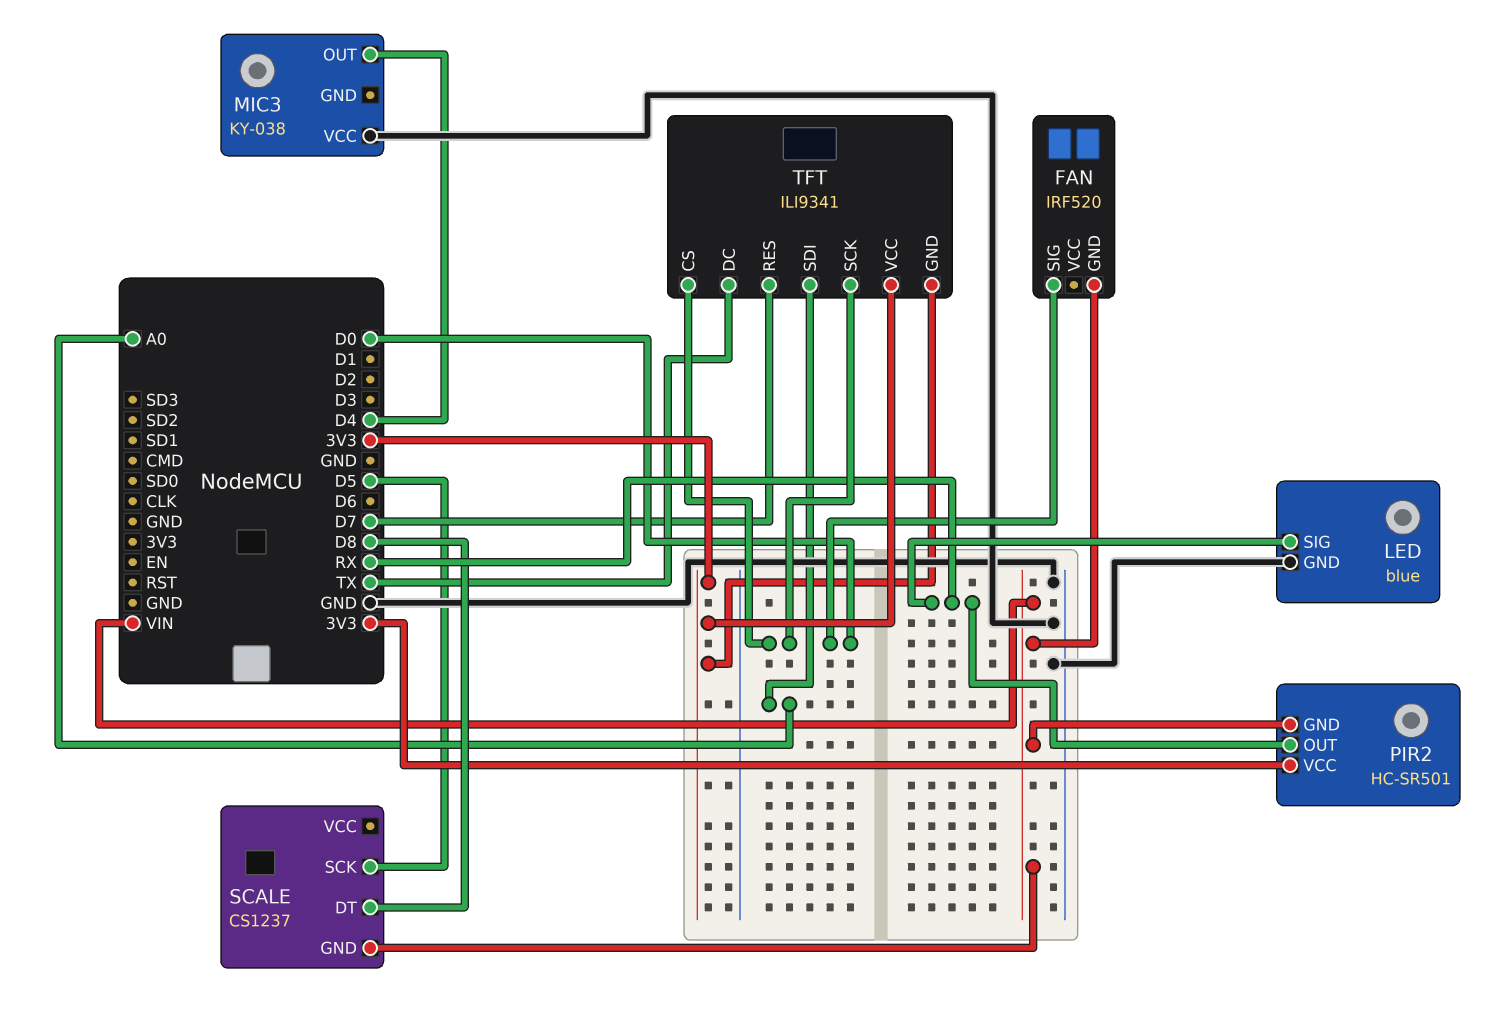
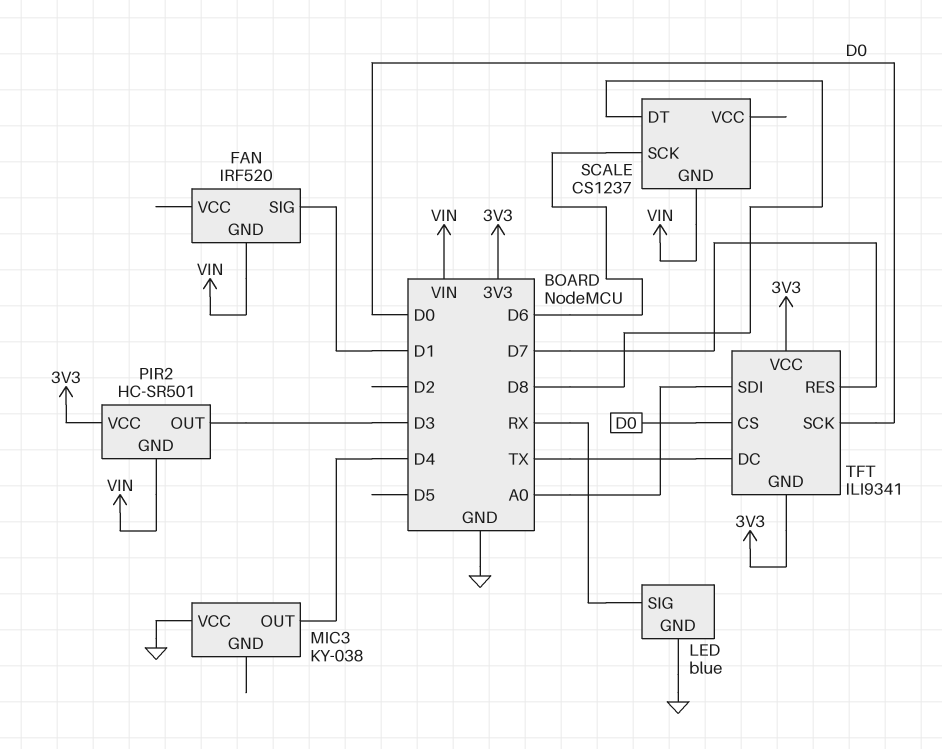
FAN pin SIG: D0 -> D1
PIR2 pin OUT: RX -> D3
SCALE pin SCK: D5 -> D6

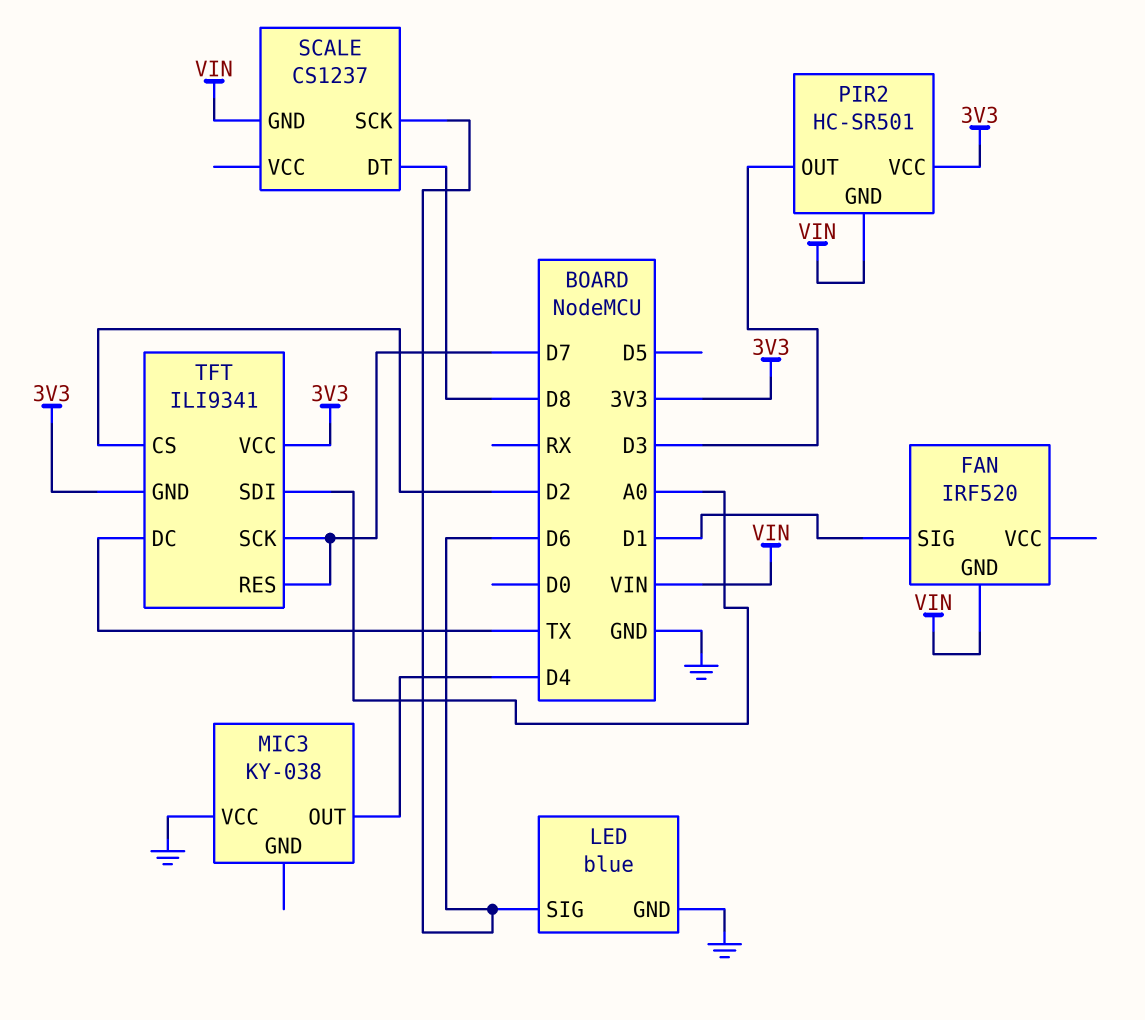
LED pin SIG: RX -> D6
TFT pin CS: D0 -> D2
TFT pin SCK: D0 -> D7

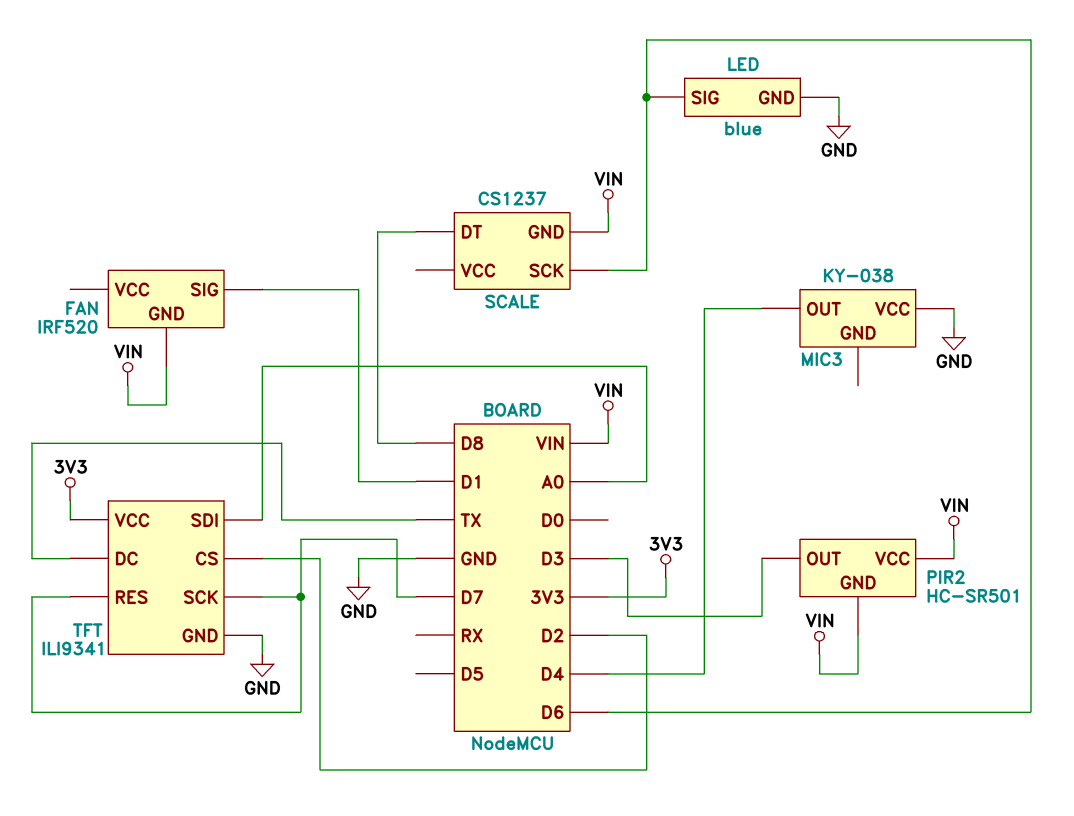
PIR2 pin VCC: 3V3 -> VIN
TFT pin GND: 3V3 -> GND

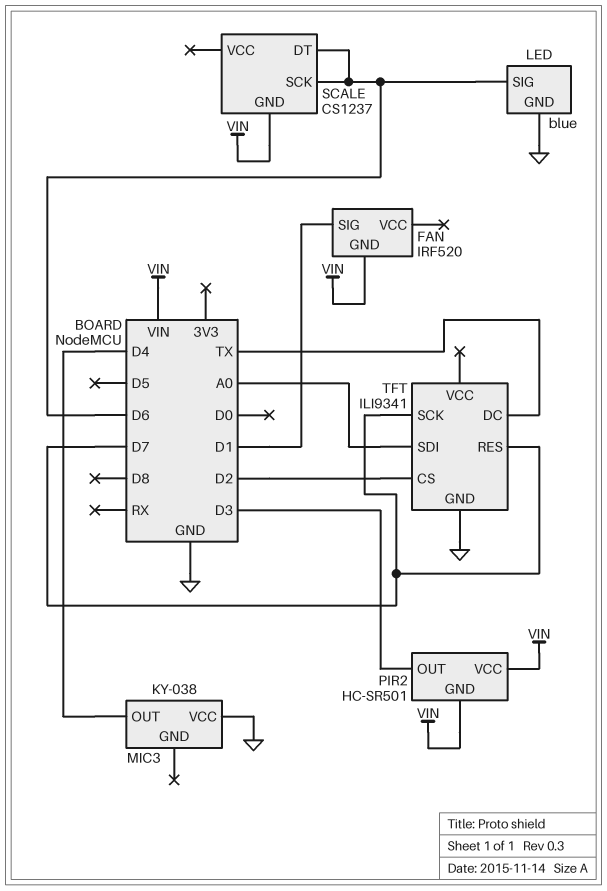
SCALE pin DT: D8 -> D6
TFT pin VCC: 3V3 -> none

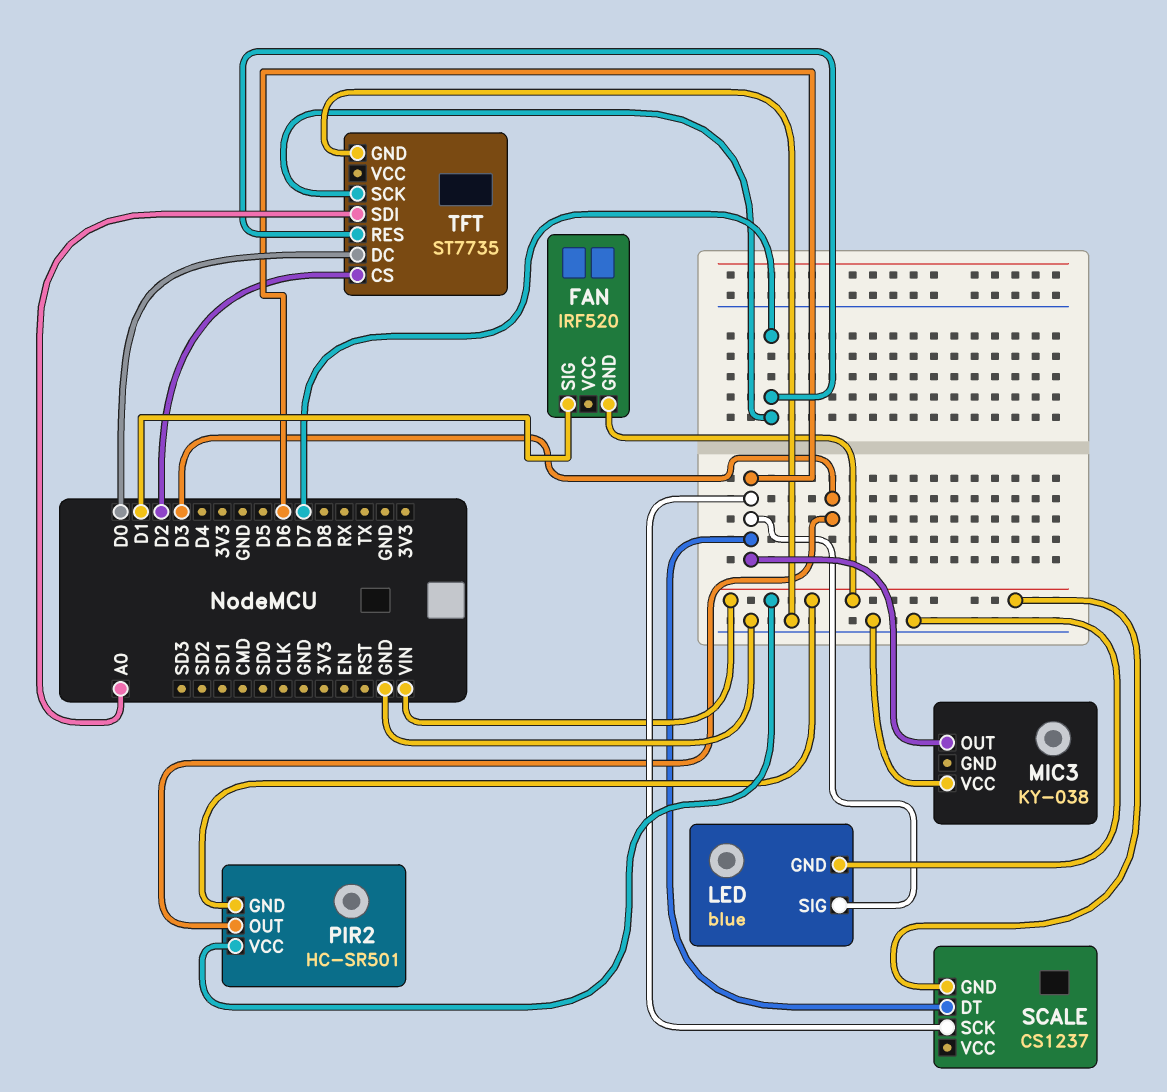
MIC3 pin OUT: D4 -> D6
TFT: ILI9341 -> ST7735
TFT pin DC: TX -> D0

